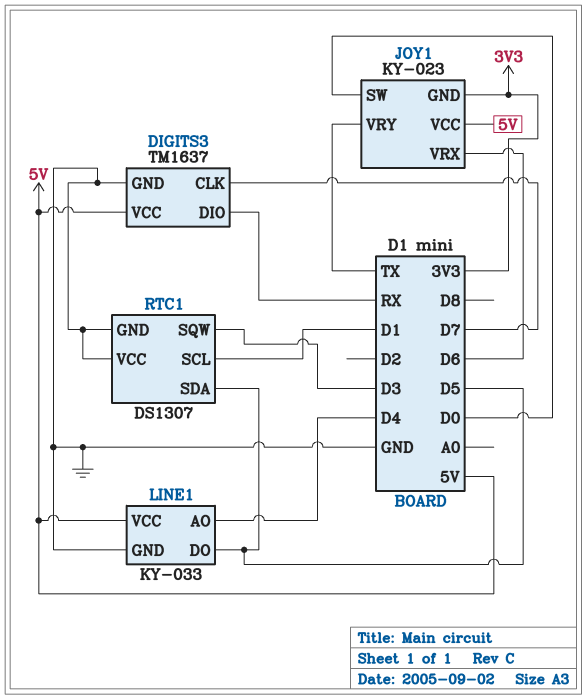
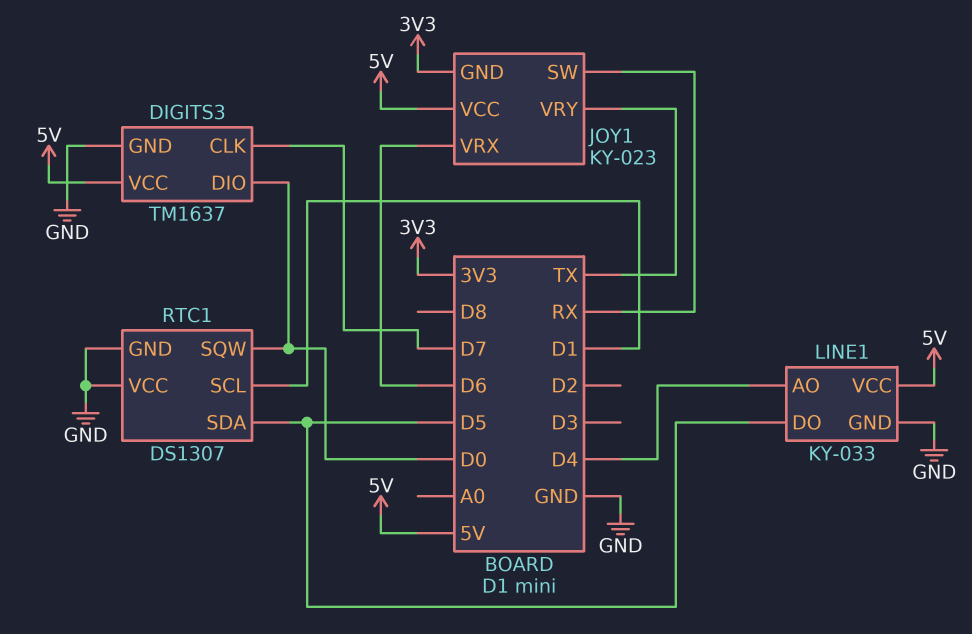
DIGITS3 pin DIO: RX -> D0
JOY1 pin SW: D0 -> RX
RTC1 pin SQW: D3 -> D0

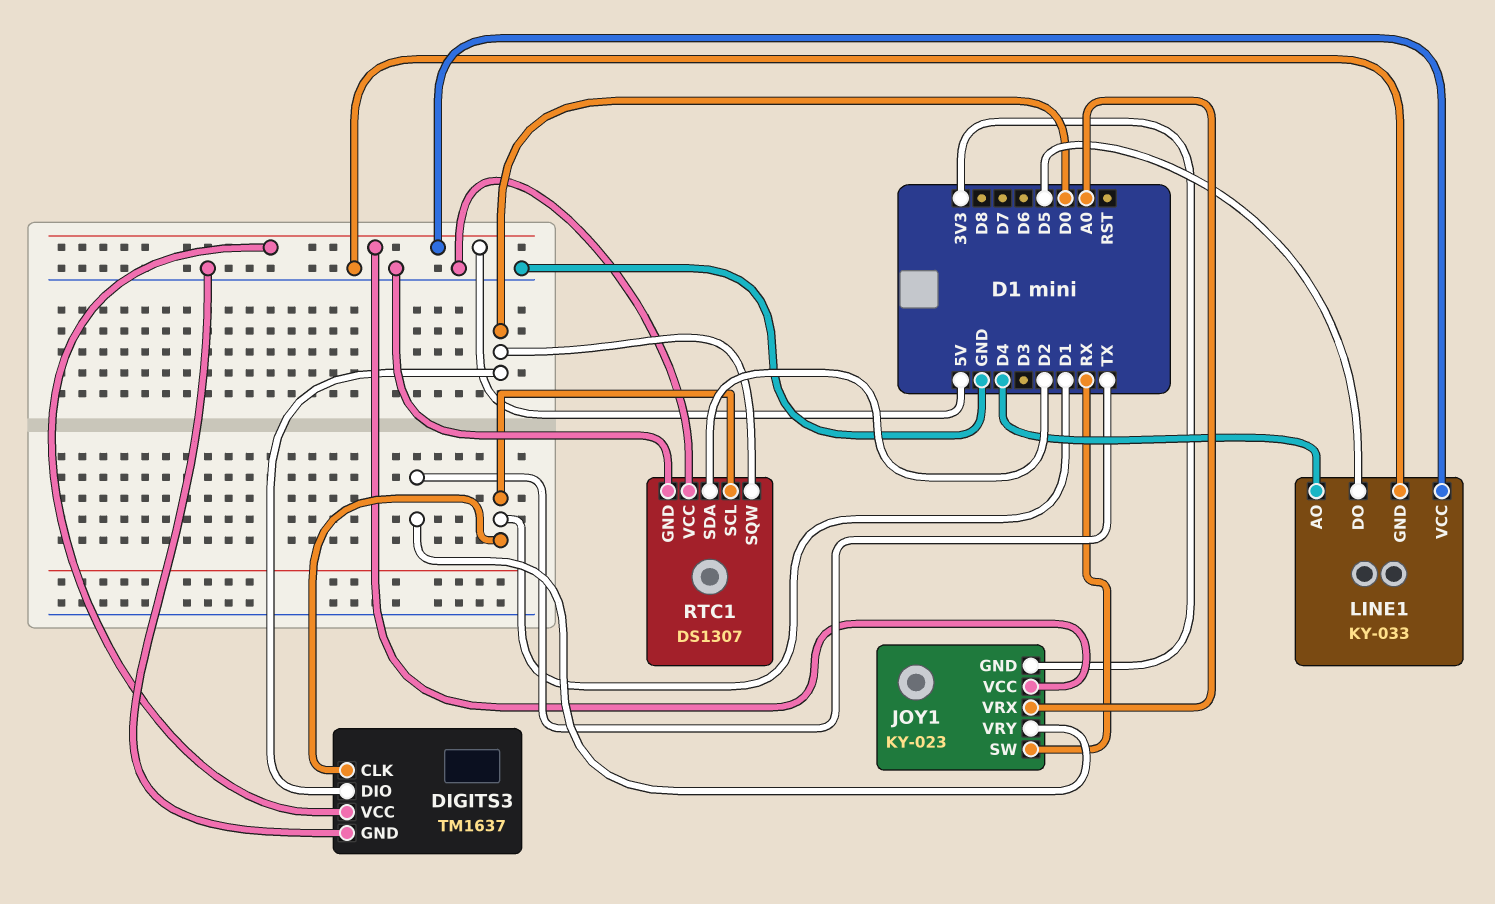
DIGITS3 pin CLK: D7 -> D1
JOY1 pin VRX: D6 -> A0
RTC1 pin SDA: D5 -> D2

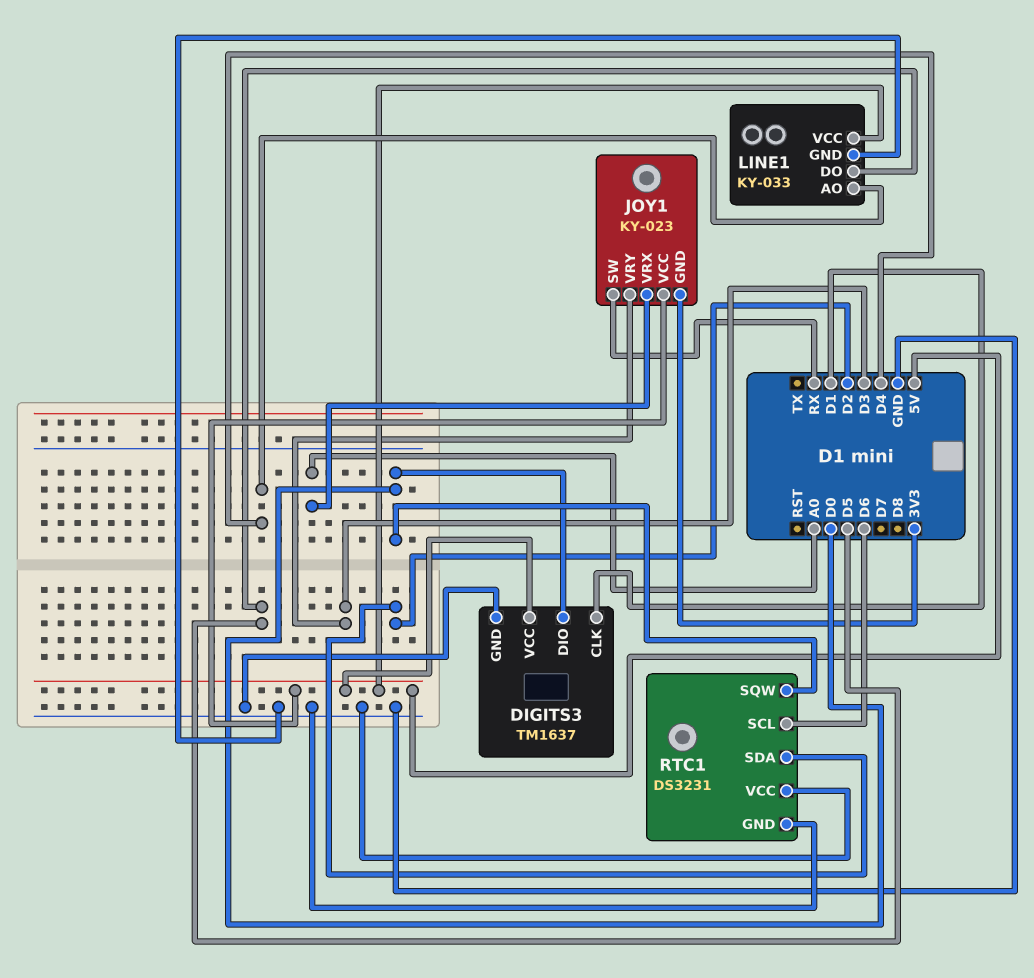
JOY1 pin VRY: TX -> D3
RTC1: DS1307 -> DS3231
RTC1 pin SCL: D1 -> D6

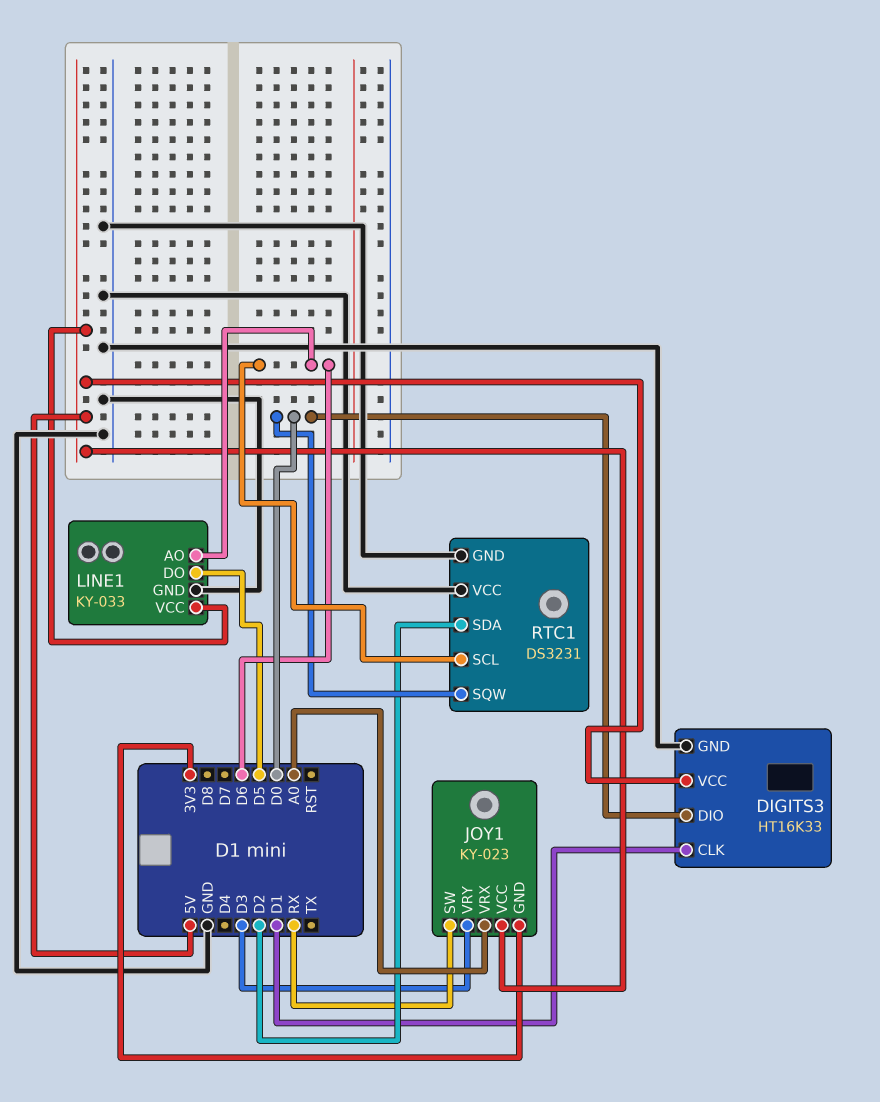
DIGITS3: TM1637 -> HT16K33
LINE1 pin AO: D4 -> D6

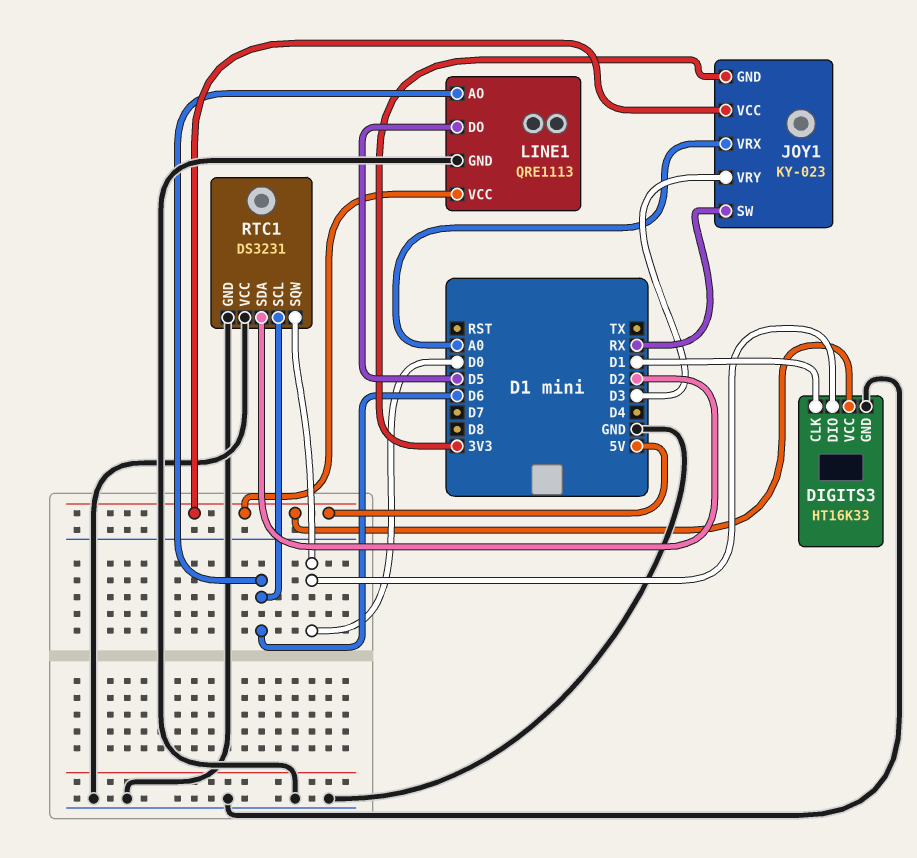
LINE1: KY-033 -> QRE1113

